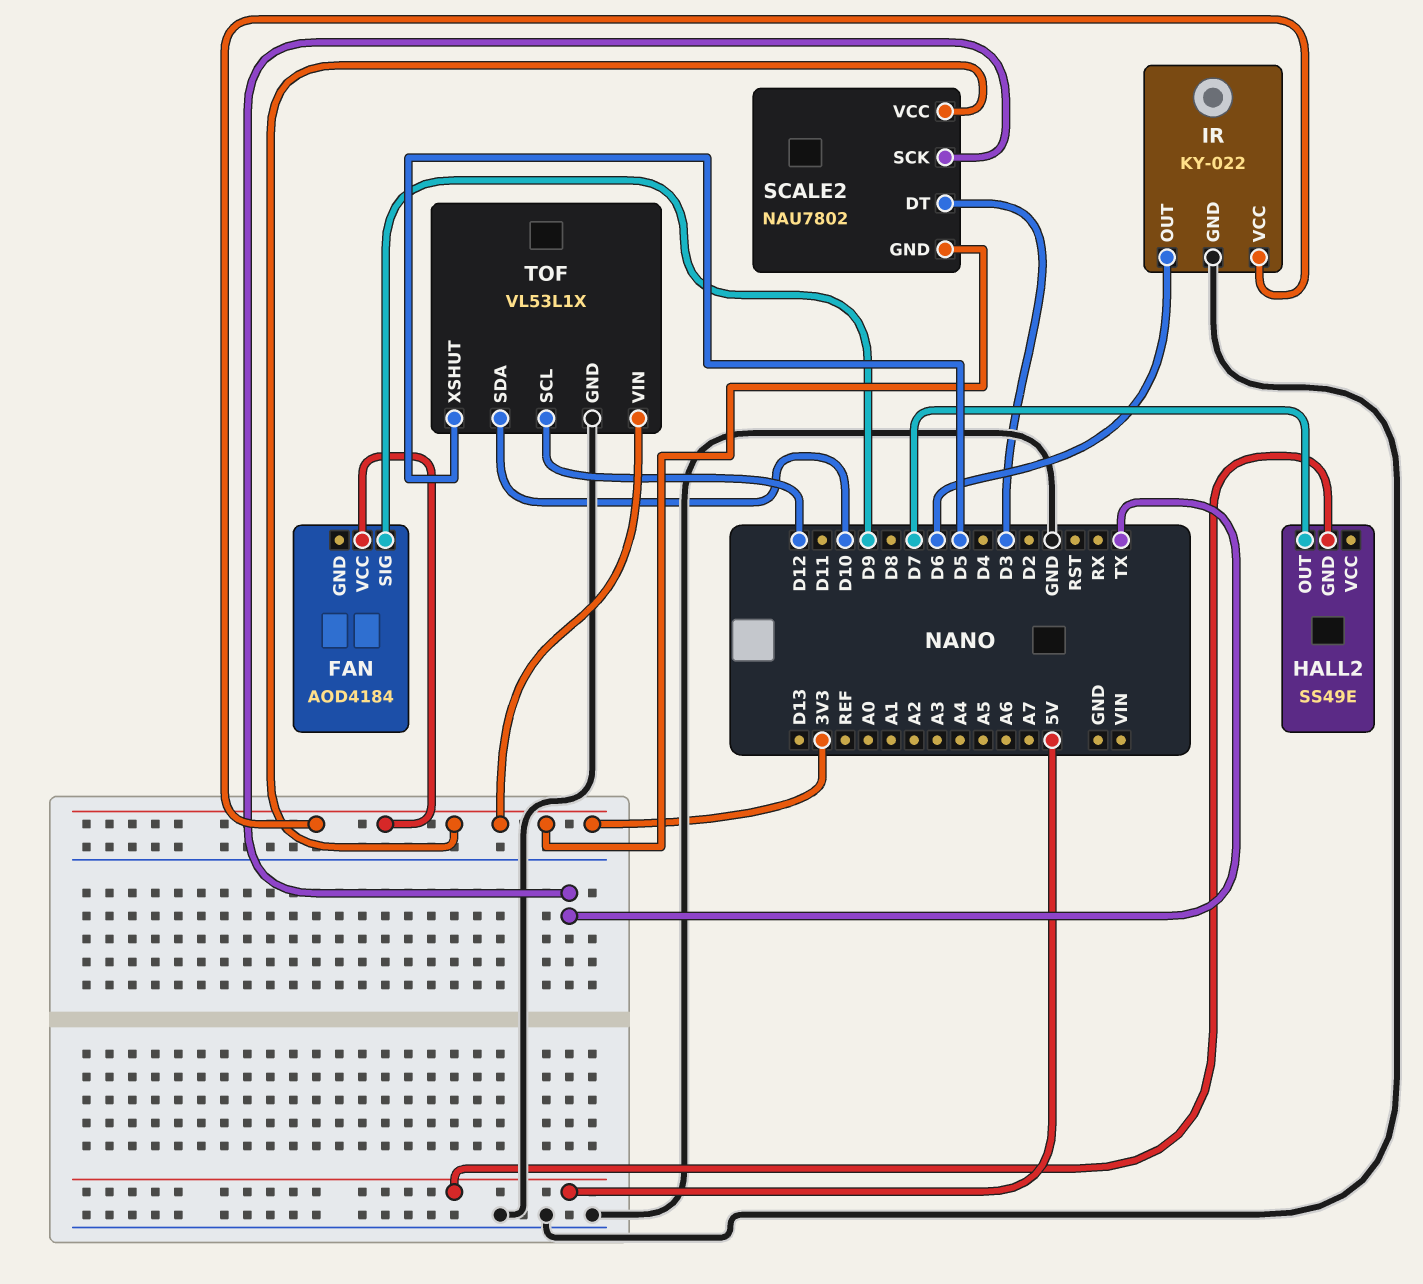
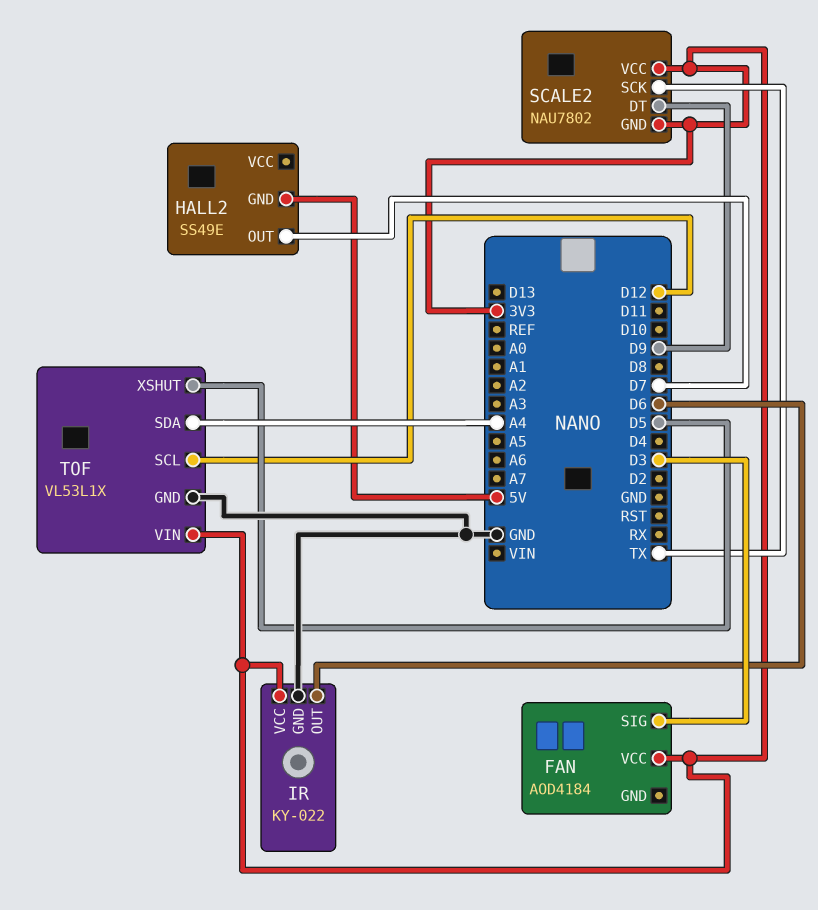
FAN pin SIG: D9 -> D3
SCALE2 pin DT: D3 -> D9
TOF pin SDA: D10 -> A4

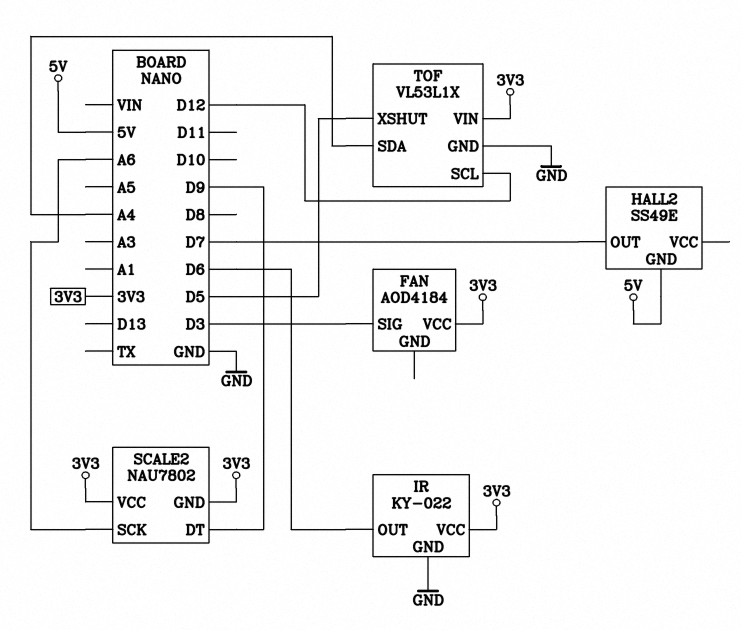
SCALE2 pin SCK: TX -> A6

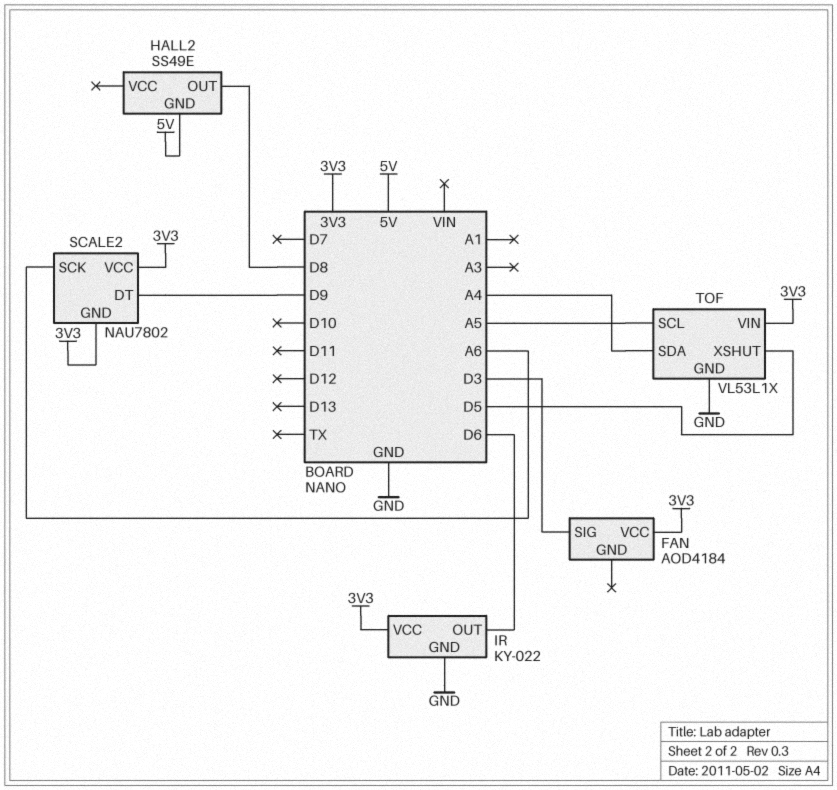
HALL2 pin OUT: D7 -> D8
TOF pin SCL: D12 -> A5

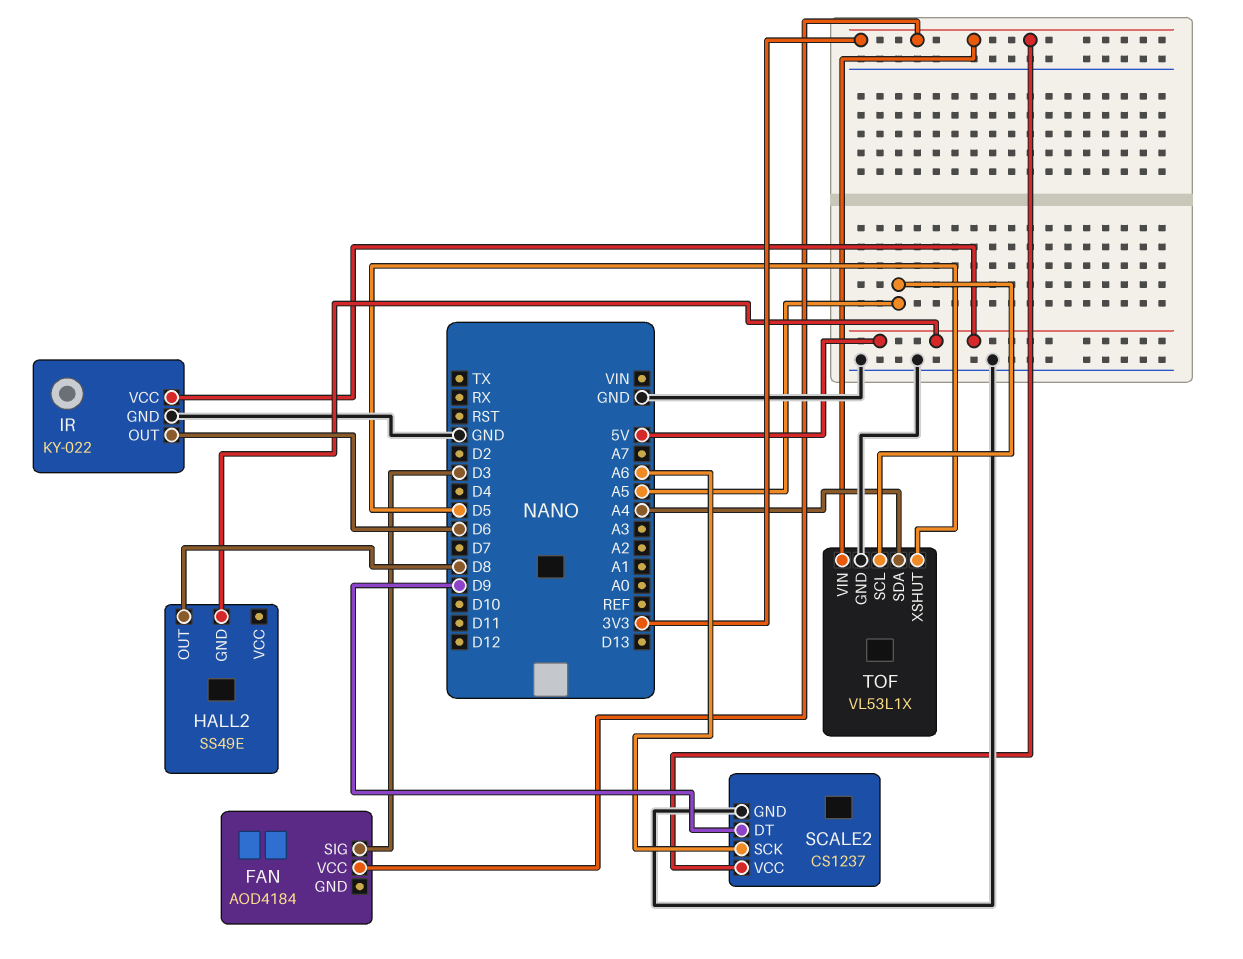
IR pin VCC: 3V3 -> 5V
SCALE2: NAU7802 -> CS1237
SCALE2 pin GND: 3V3 -> GND

